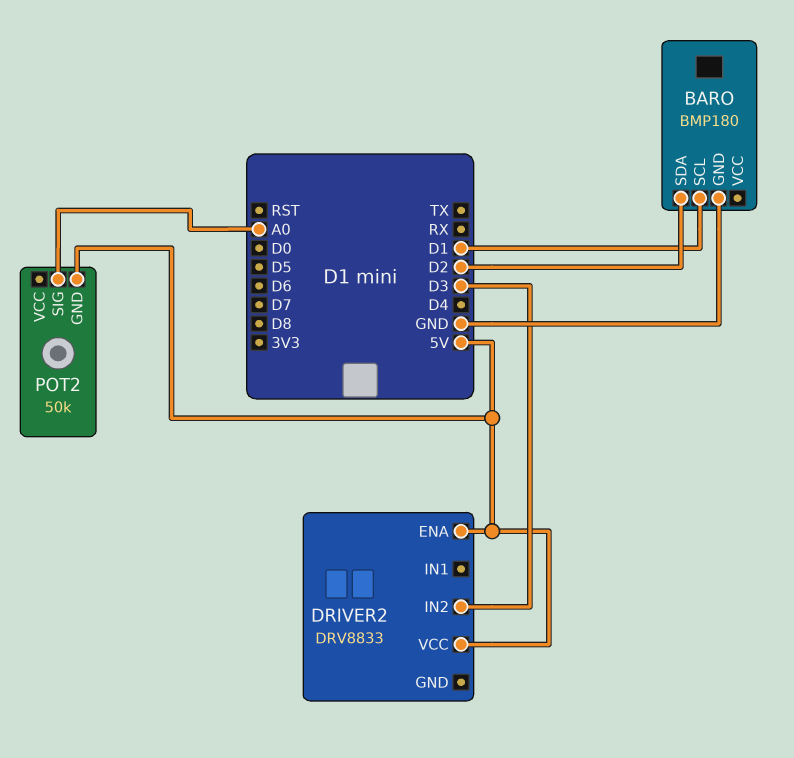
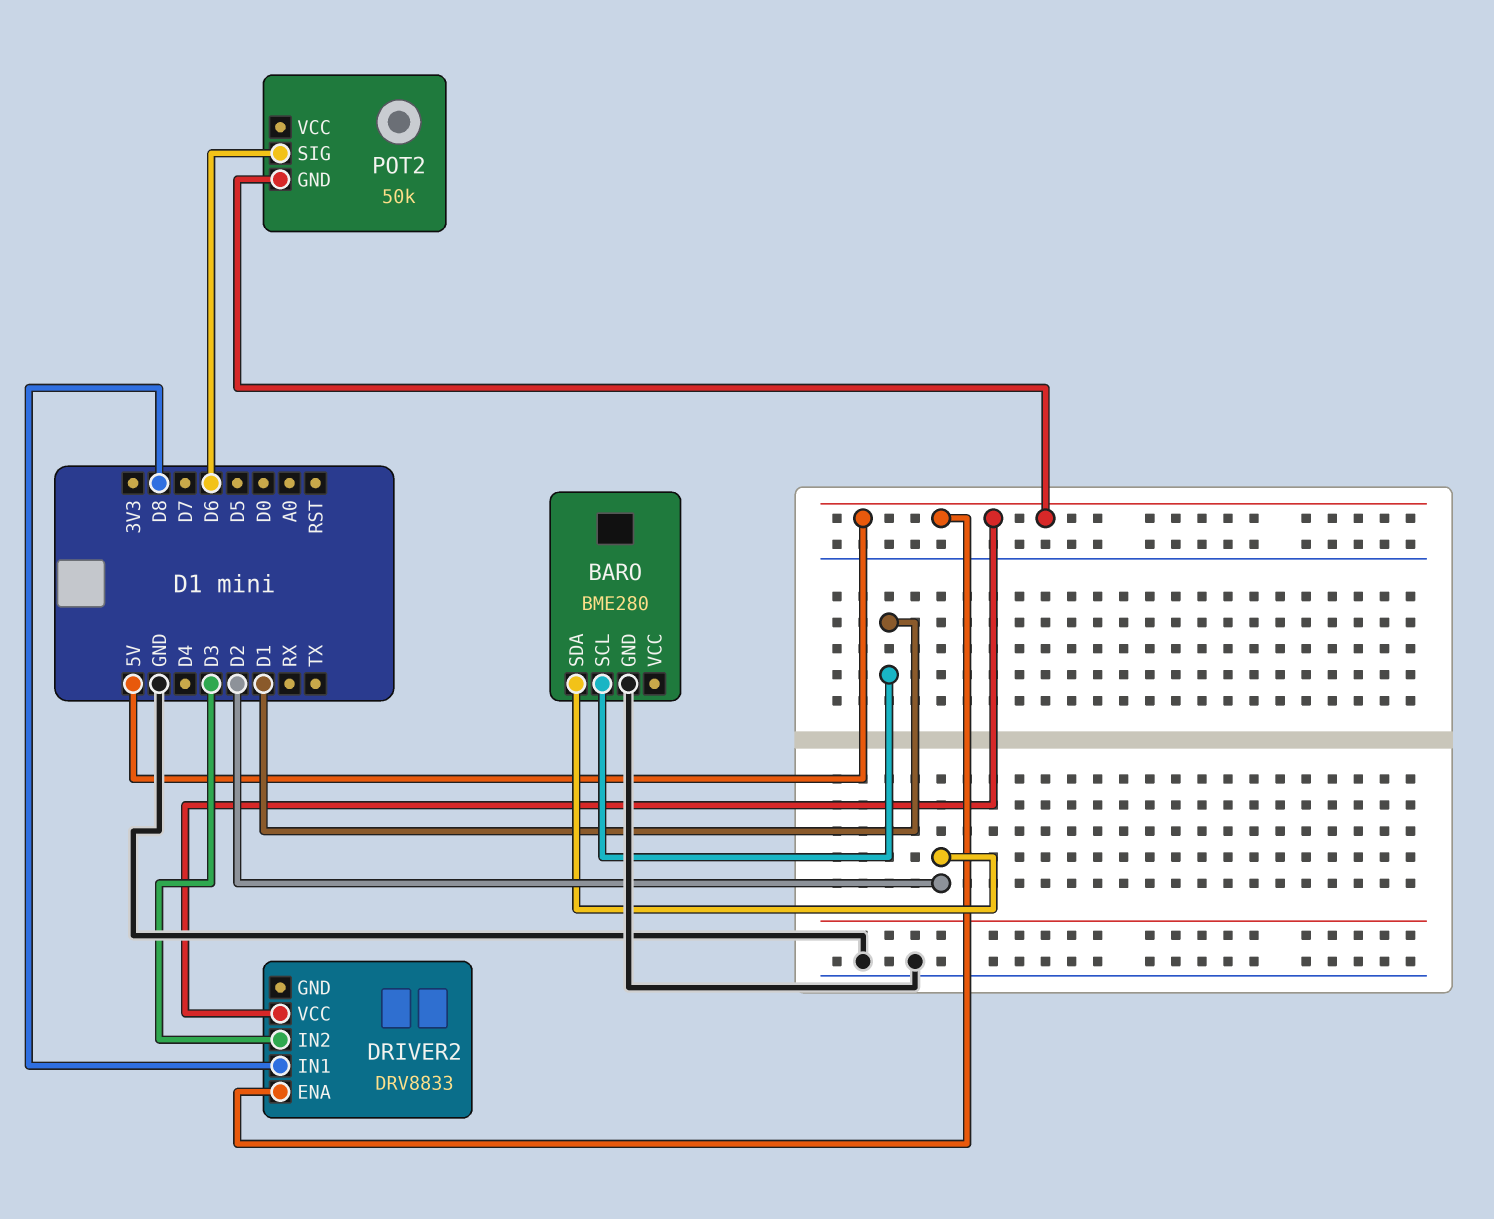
BARO: BMP180 -> BME280
DRIVER2 pin IN1: none -> D8
POT2 pin SIG: A0 -> D6

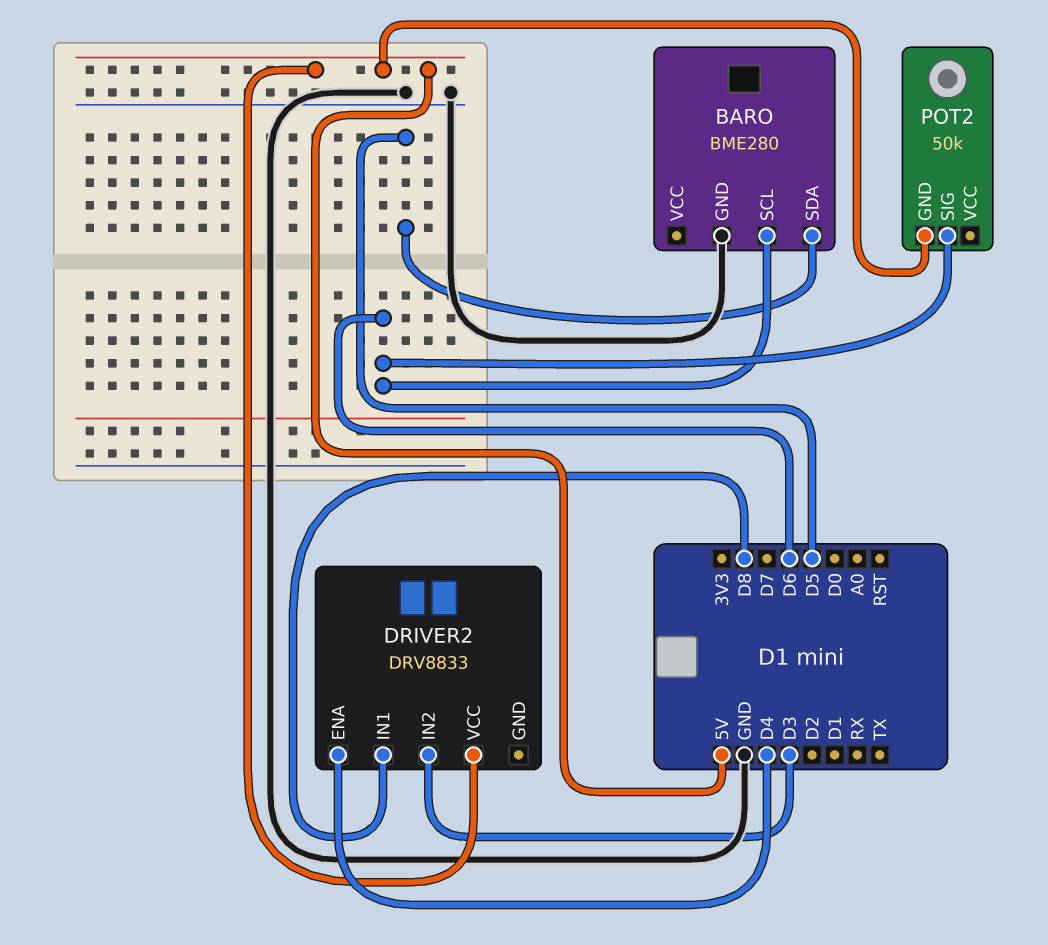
BARO pin SCL: D1 -> D6
BARO pin SDA: D2 -> D5
DRIVER2 pin ENA: 5V -> D4

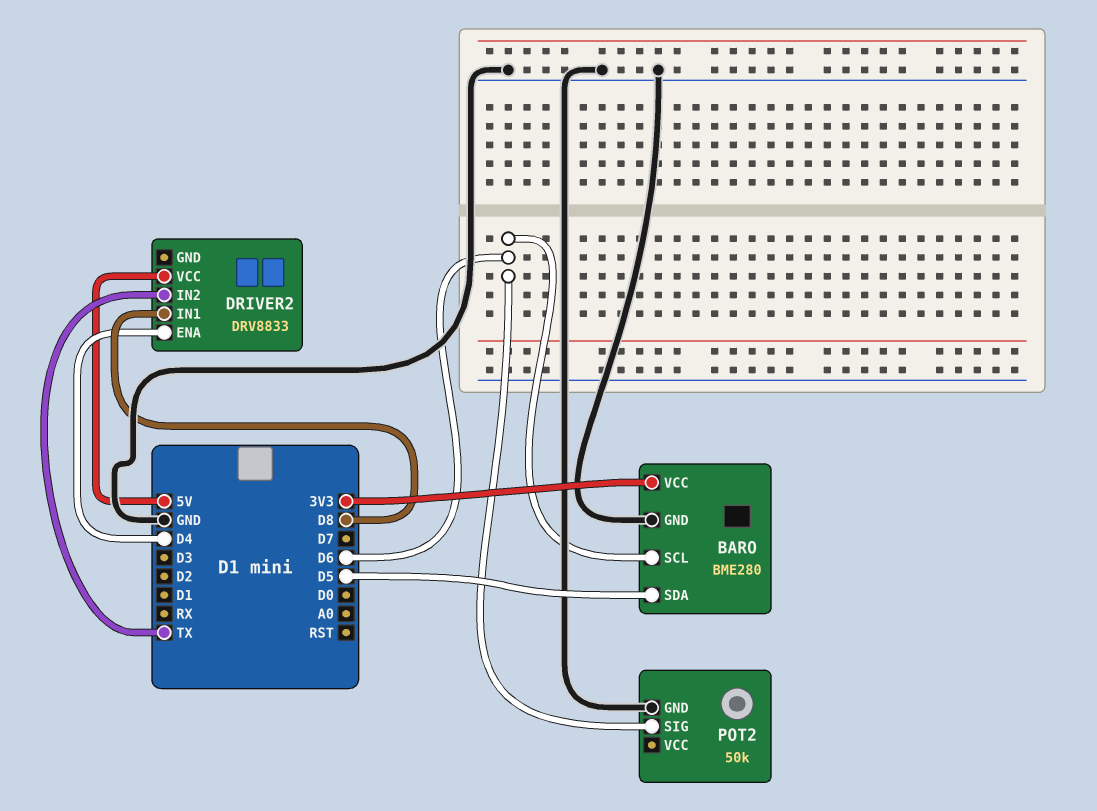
BARO pin VCC: none -> 3V3
DRIVER2 pin IN2: D3 -> TX
POT2 pin GND: 5V -> GND

